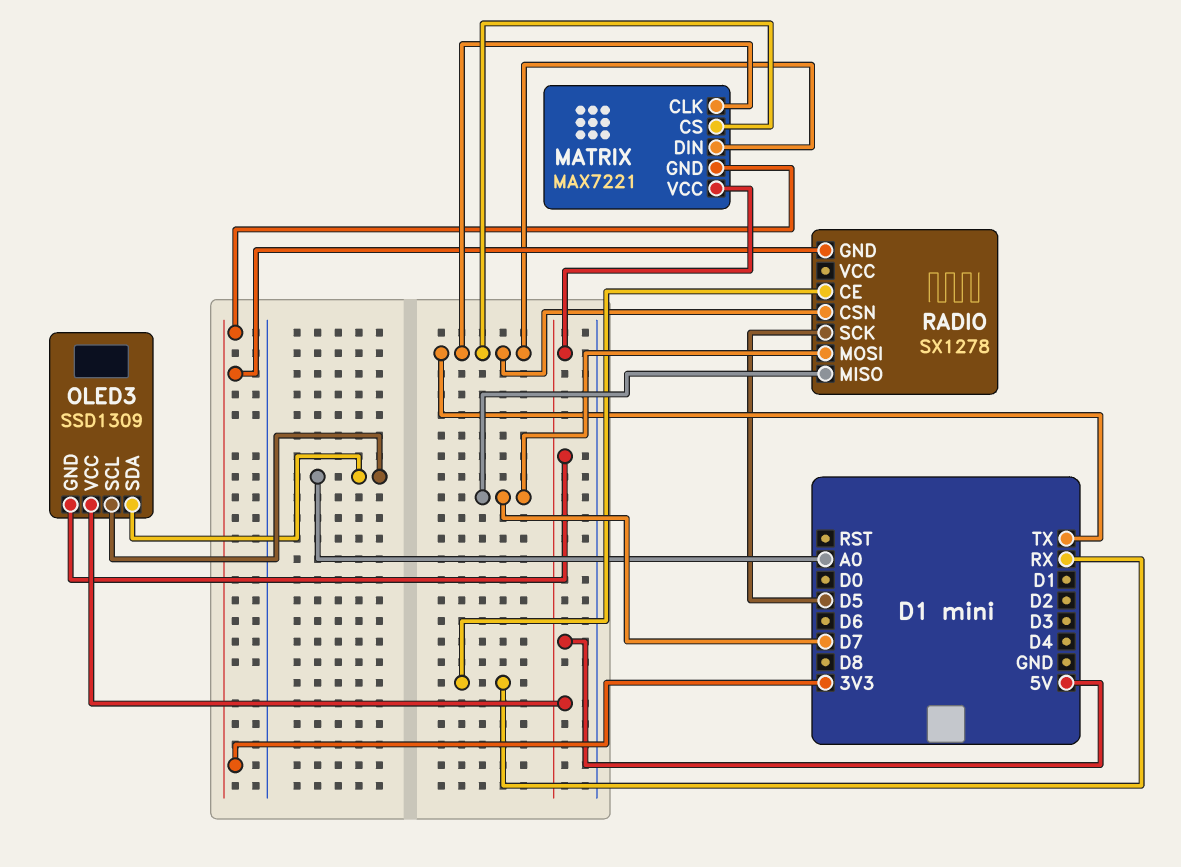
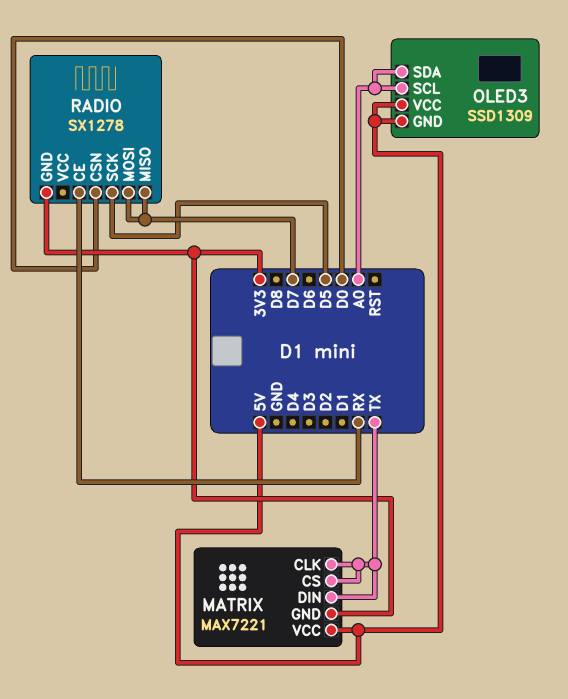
RADIO pin CSN: TX -> D0

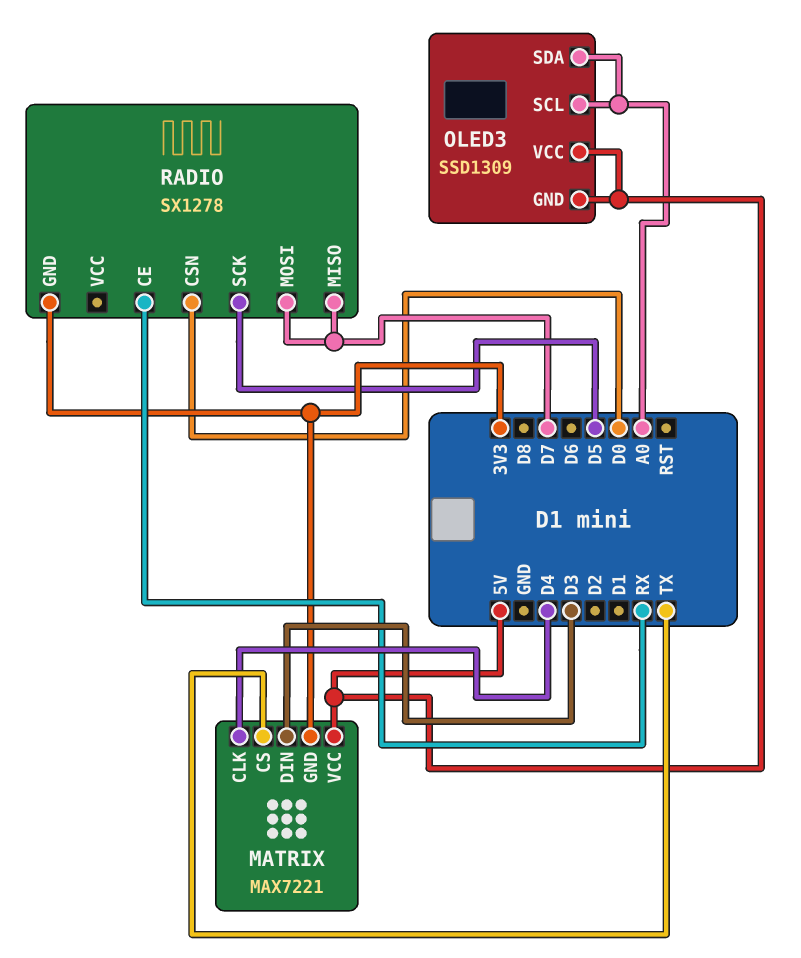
MATRIX pin CLK: TX -> D4
MATRIX pin DIN: TX -> D3

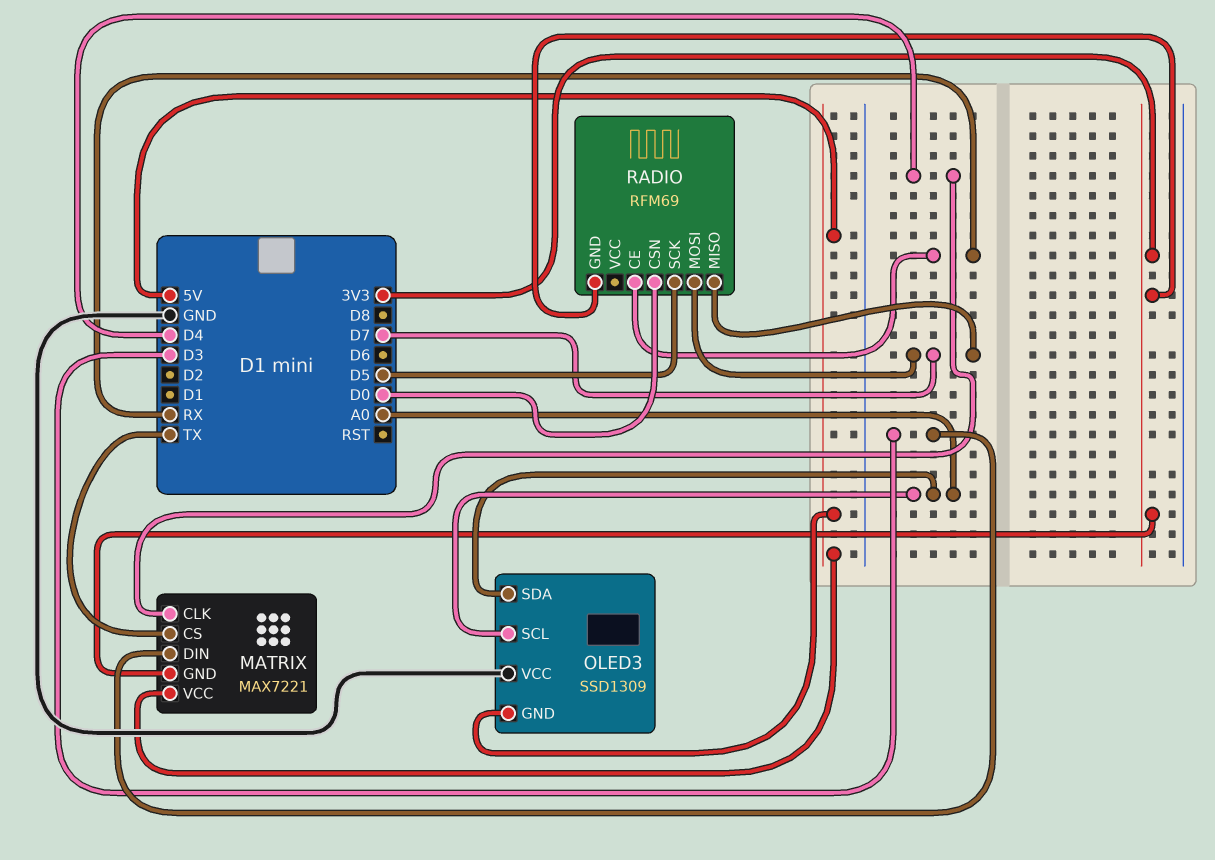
OLED3 pin VCC: 5V -> GND
RADIO: SX1278 -> RFM69

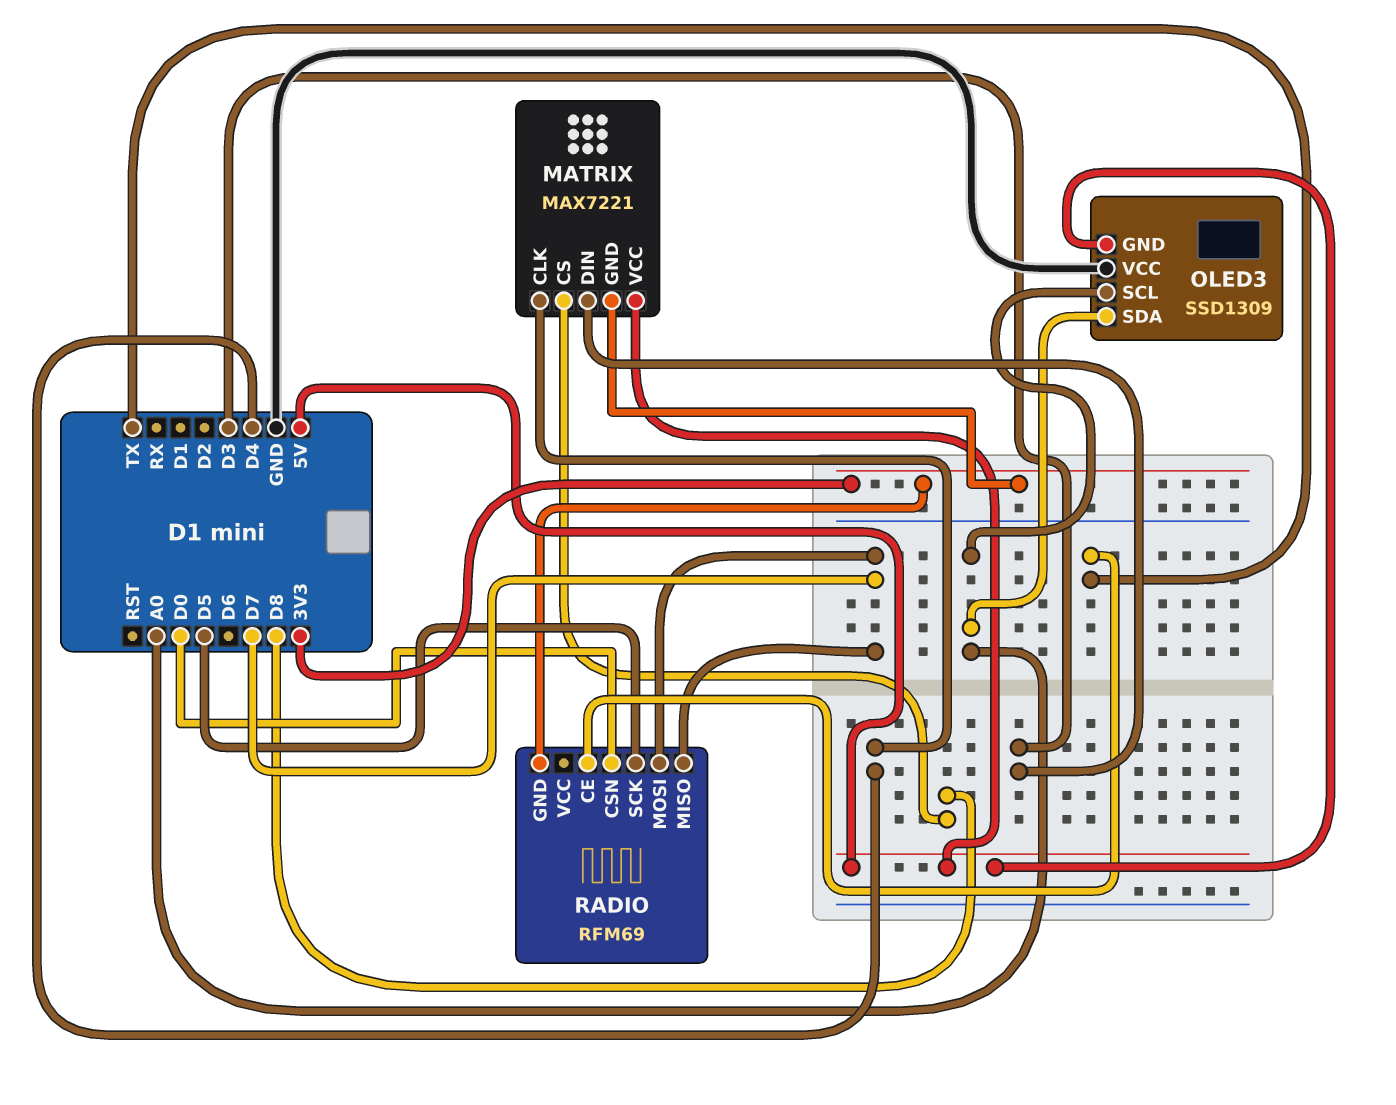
MATRIX pin CS: TX -> D8
RADIO pin CE: RX -> TX

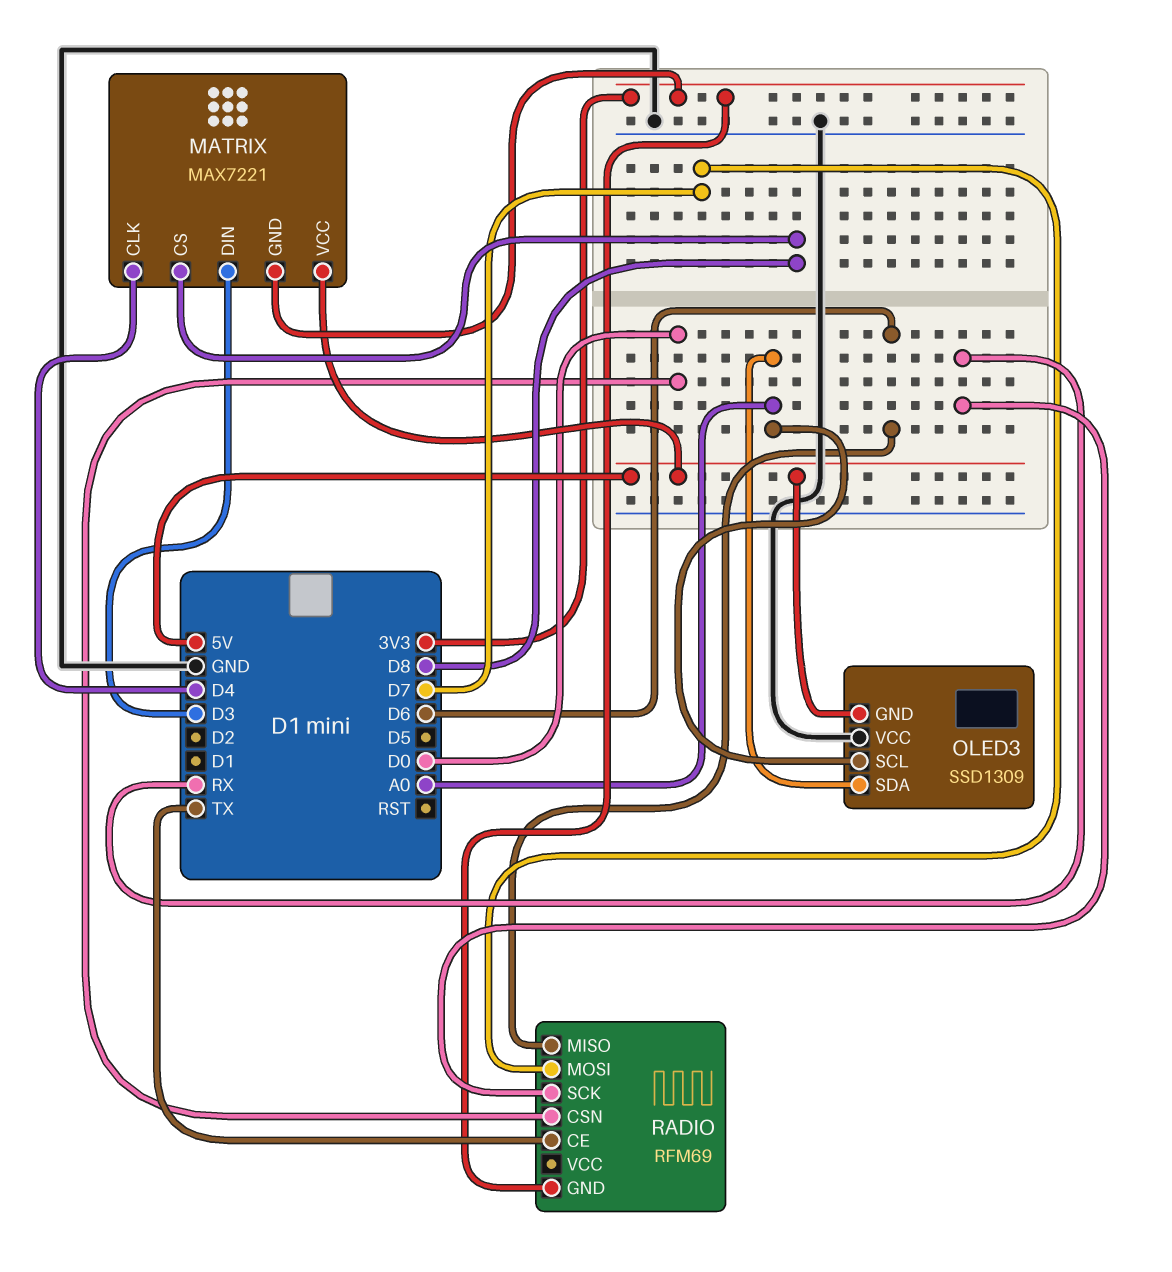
RADIO pin MISO: D7 -> D6
RADIO pin SCK: D5 -> RX

